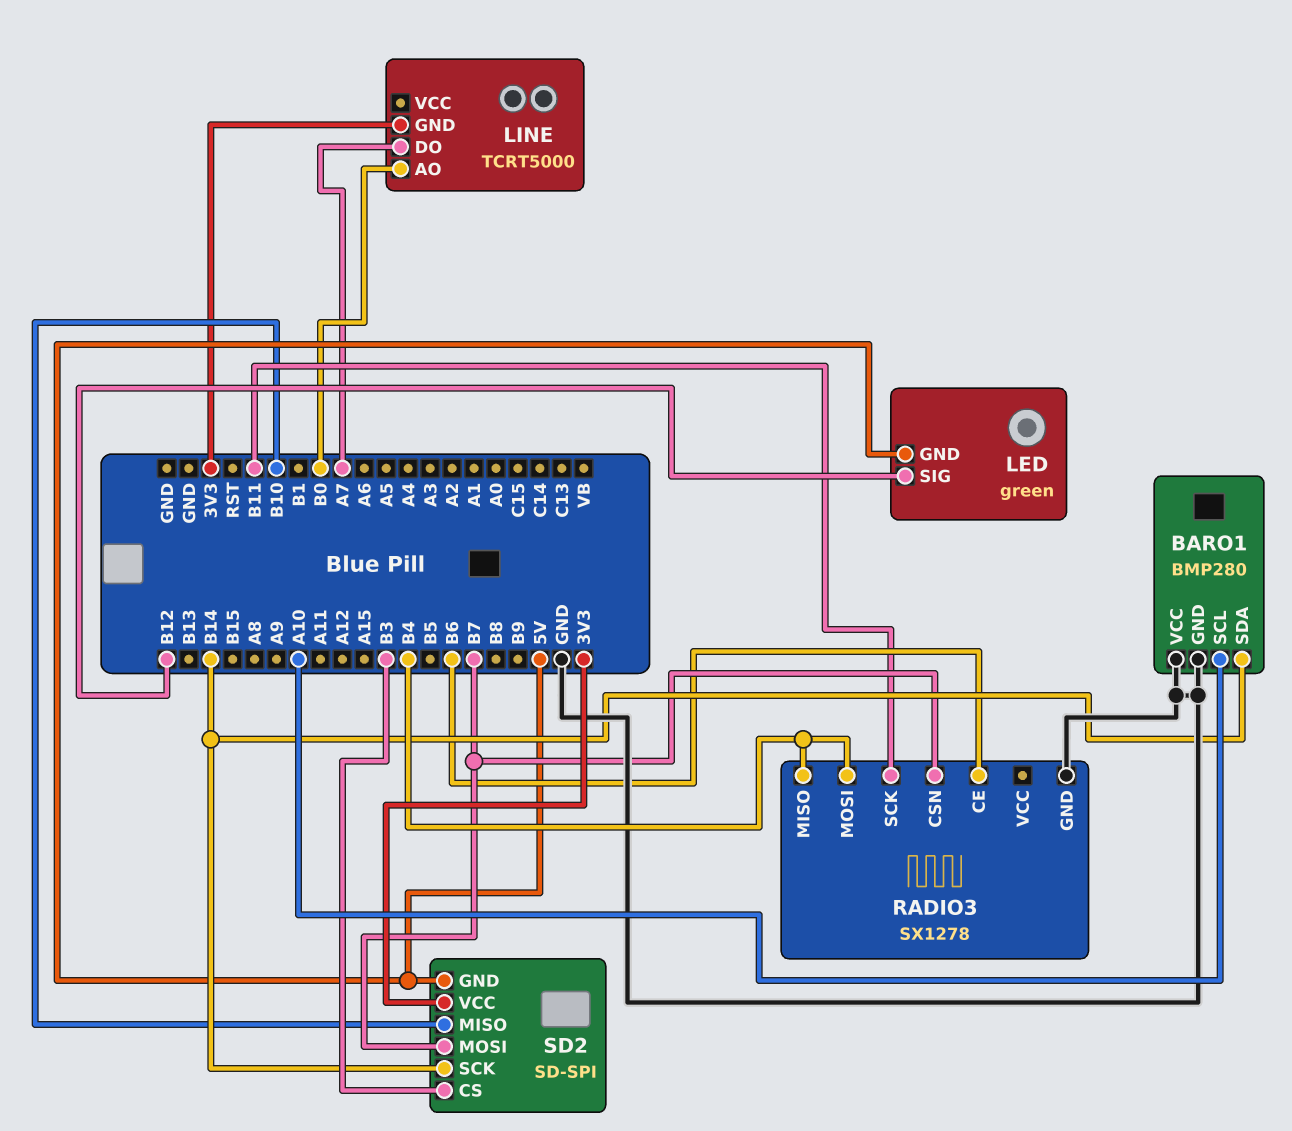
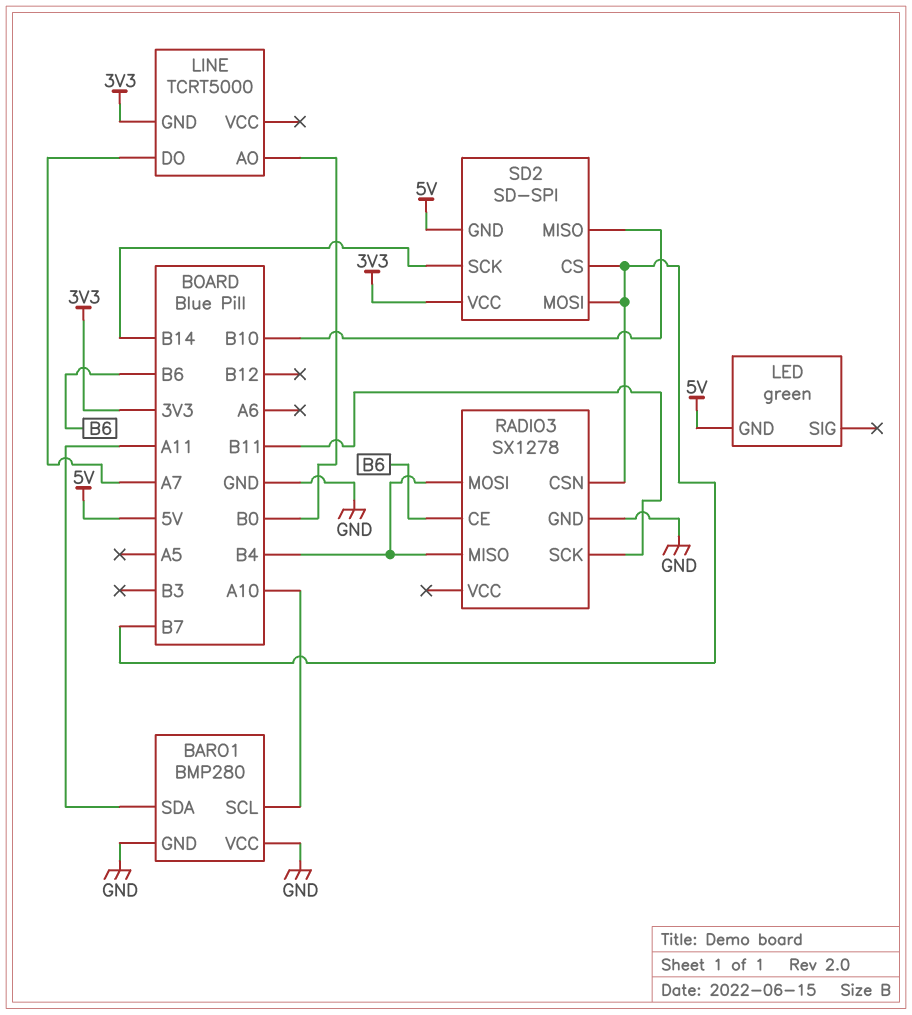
BARO1 pin SDA: B14 -> A11
LED pin SIG: B12 -> none
SD2 pin CS: B3 -> B7

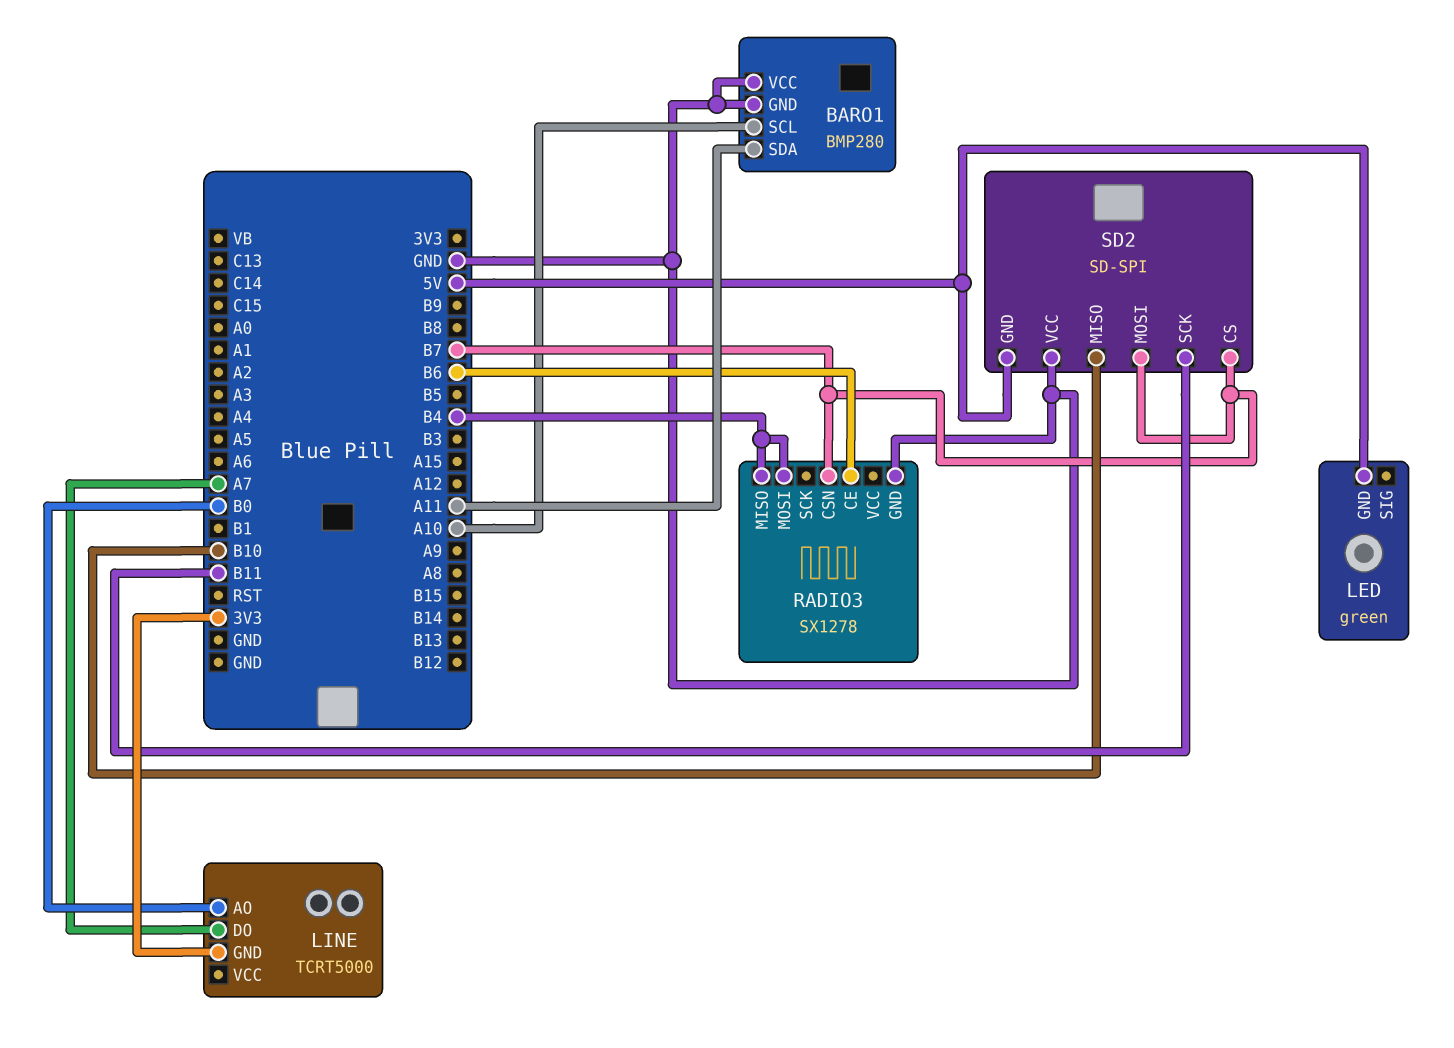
RADIO3 pin SCK: B11 -> none
SD2 pin SCK: B14 -> B11
SD2 pin VCC: 3V3 -> GND

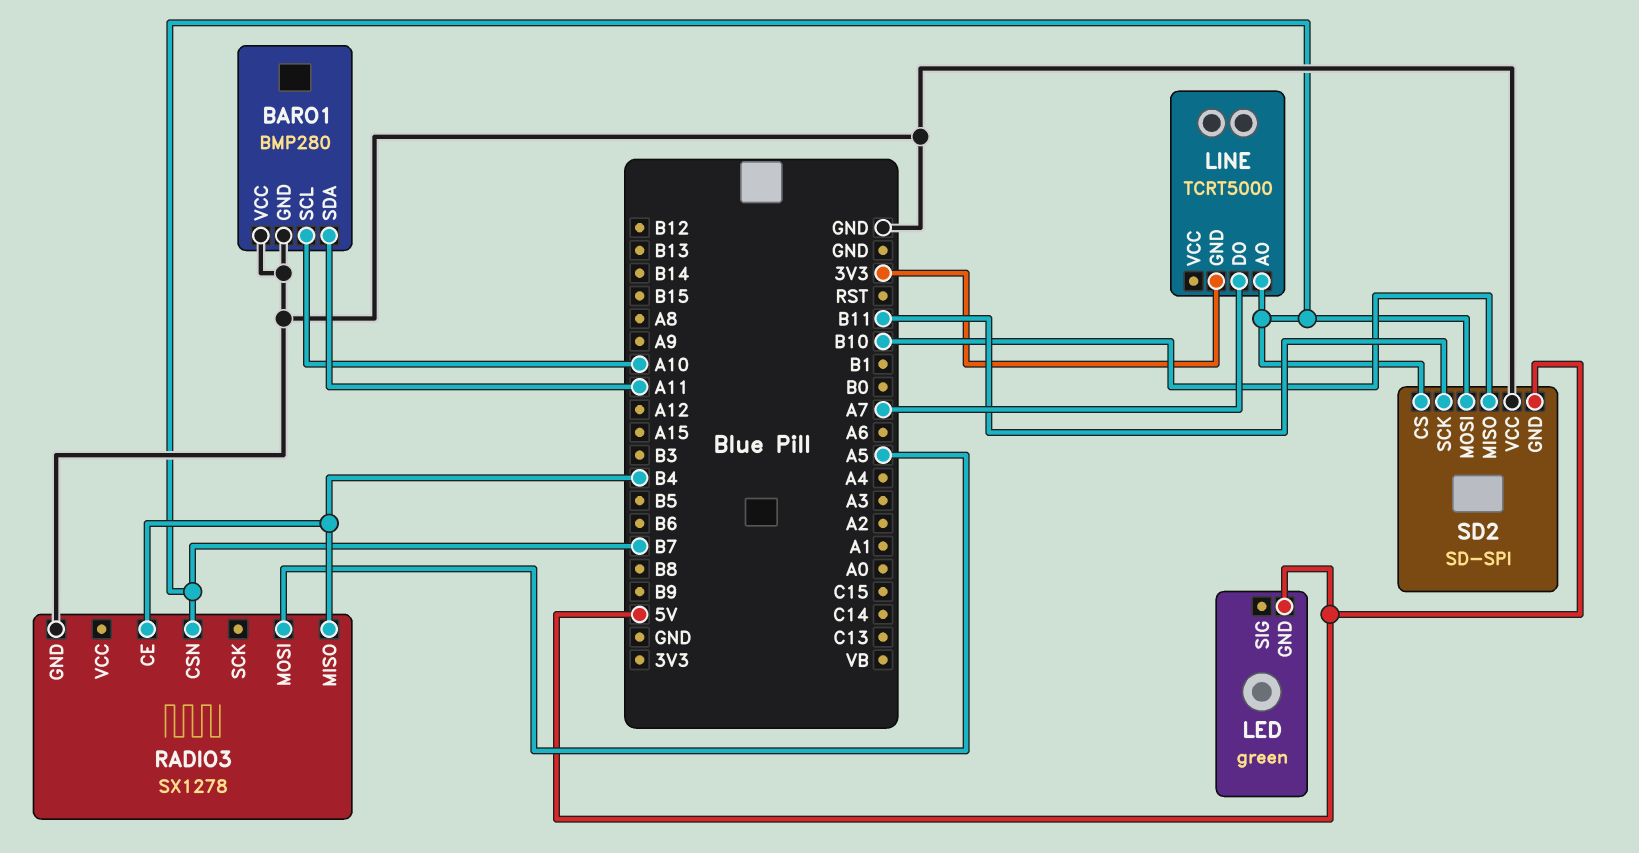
LINE pin AO: B0 -> B7
RADIO3 pin CE: B6 -> B4
RADIO3 pin MOSI: B4 -> A5

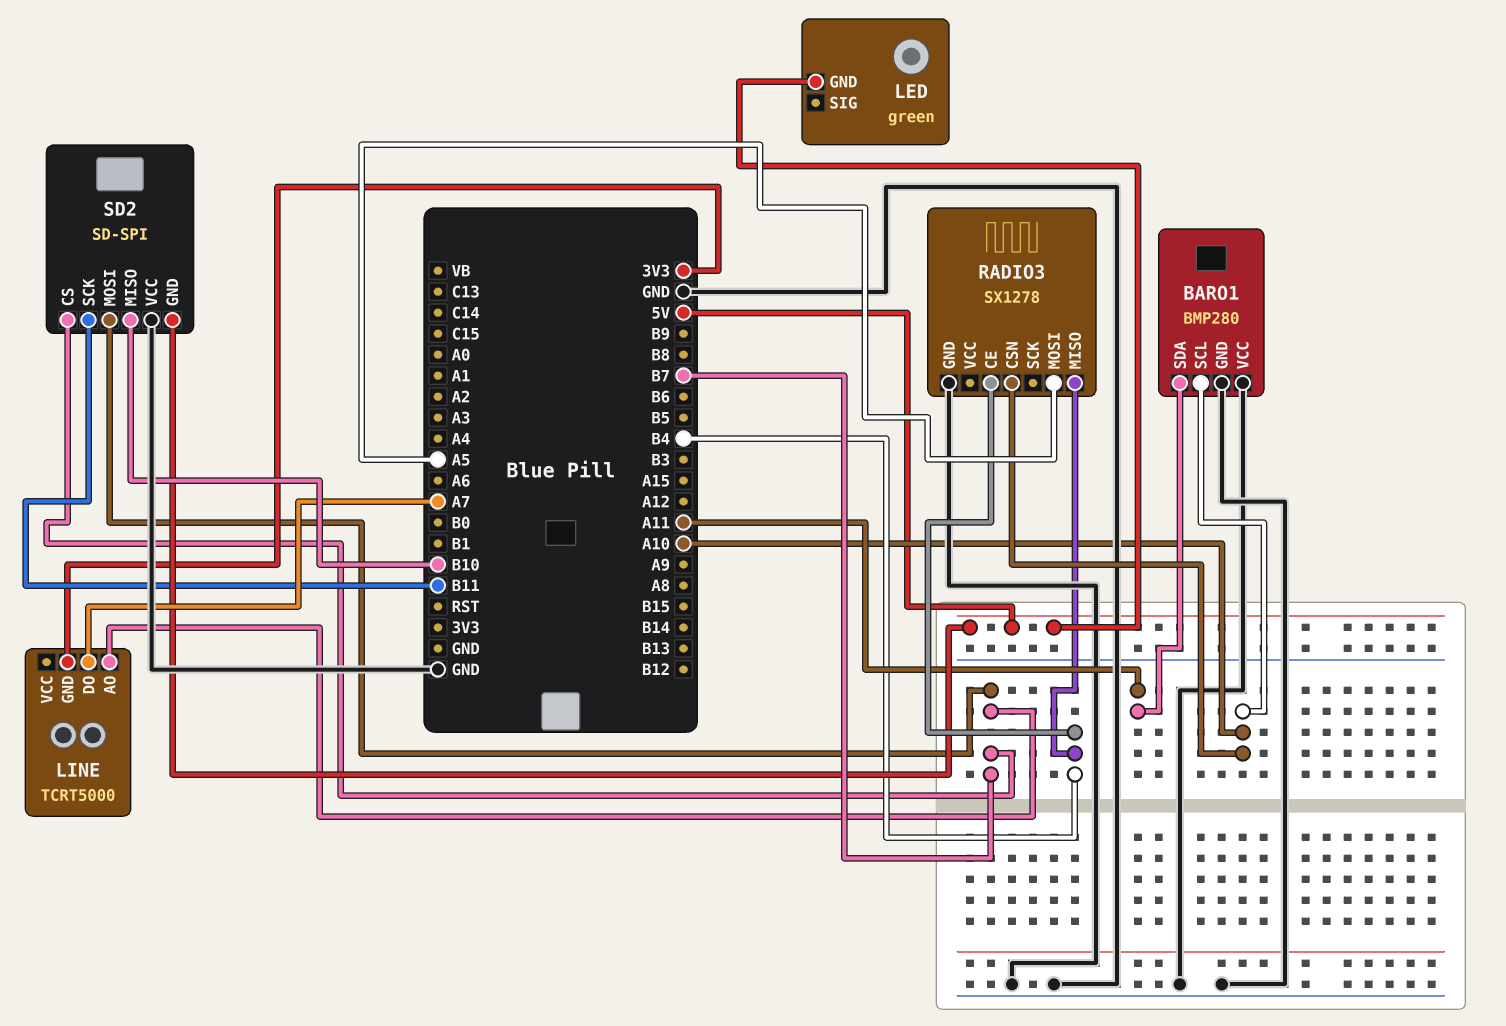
RADIO3 pin CSN: B7 -> A10

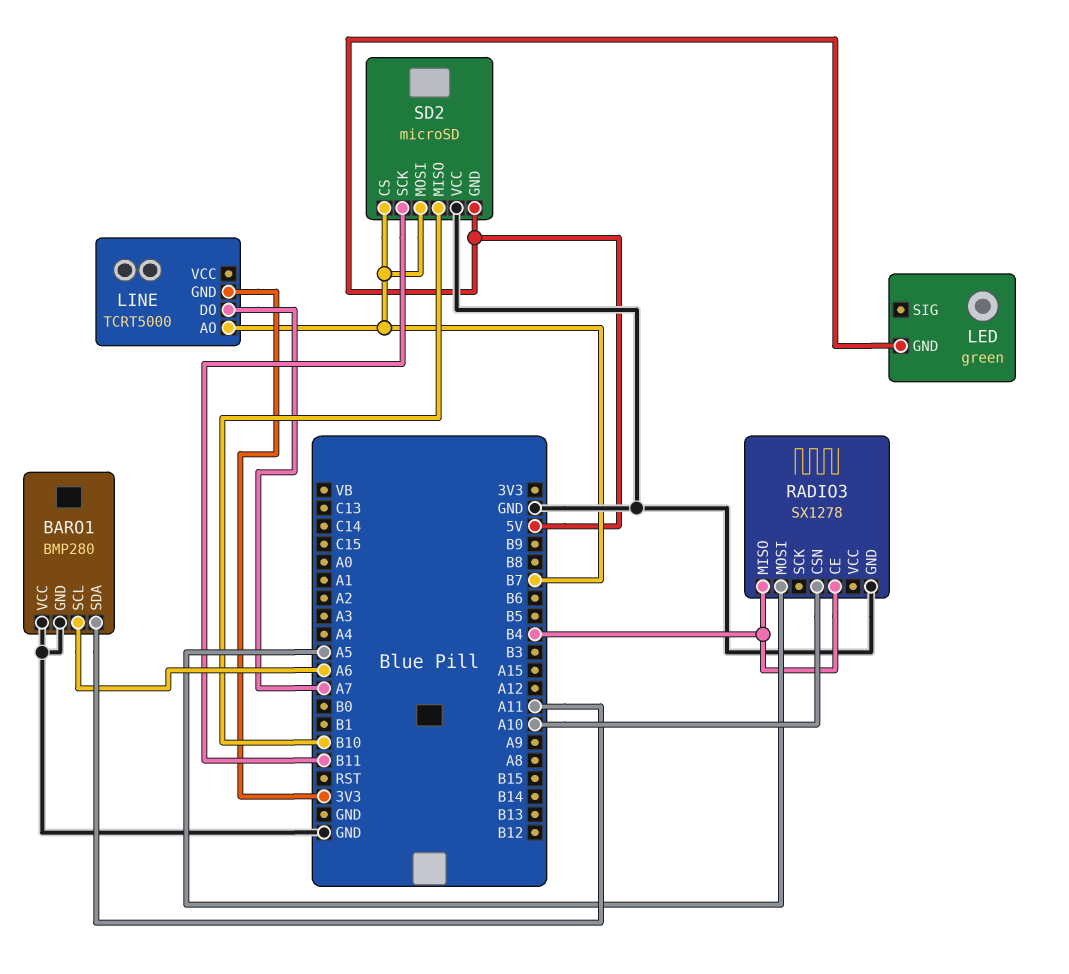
BARO1 pin SCL: A10 -> A6
SD2: SD-SPI -> microSD

